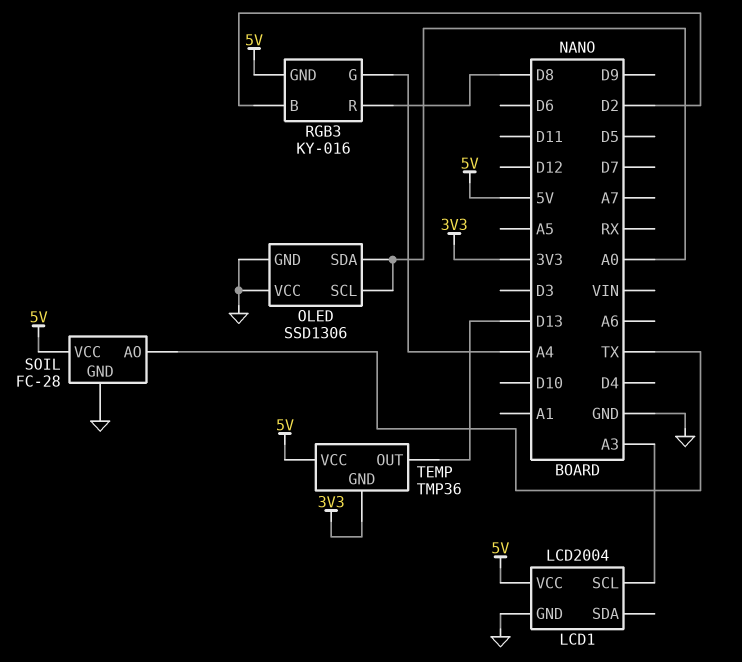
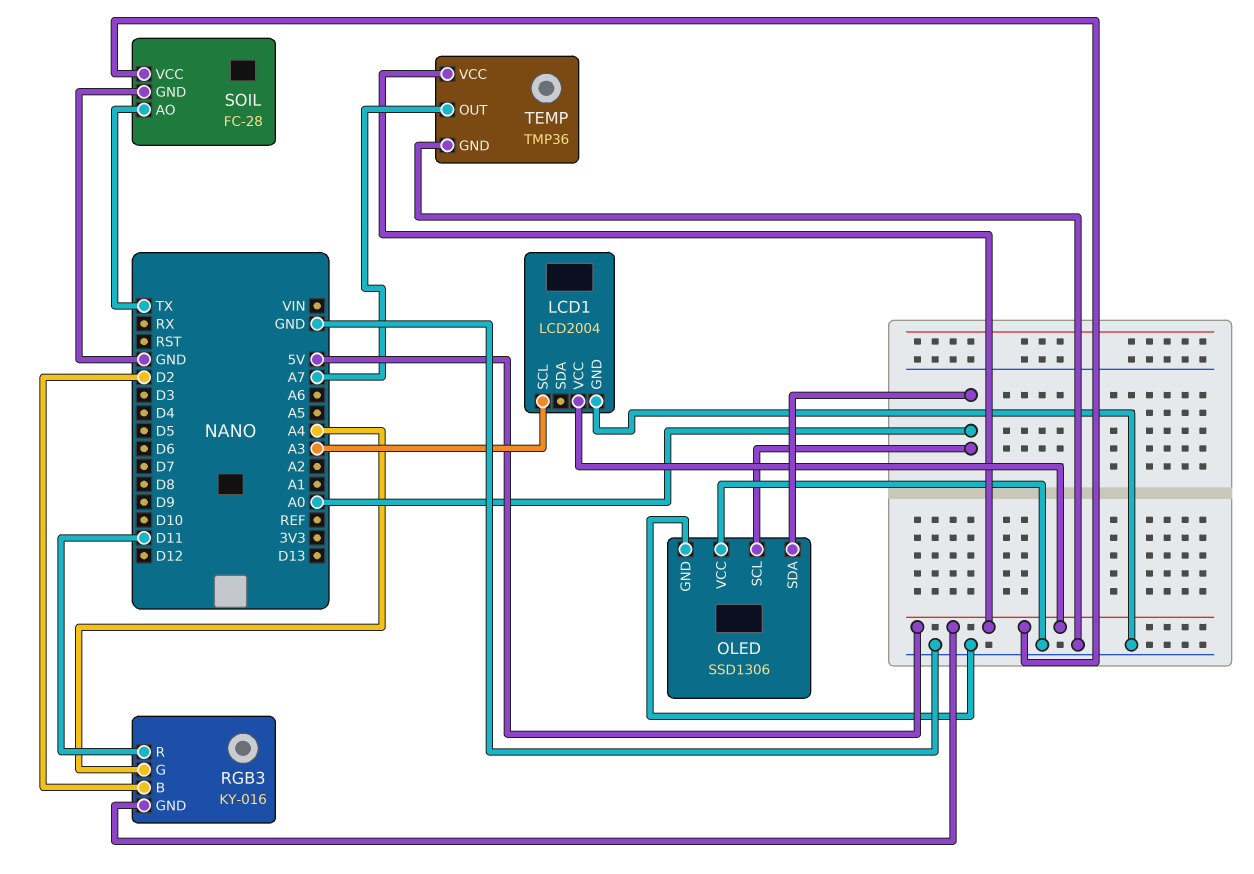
RGB3 pin R: D8 -> D11
TEMP pin GND: 3V3 -> GND
TEMP pin OUT: D13 -> A7

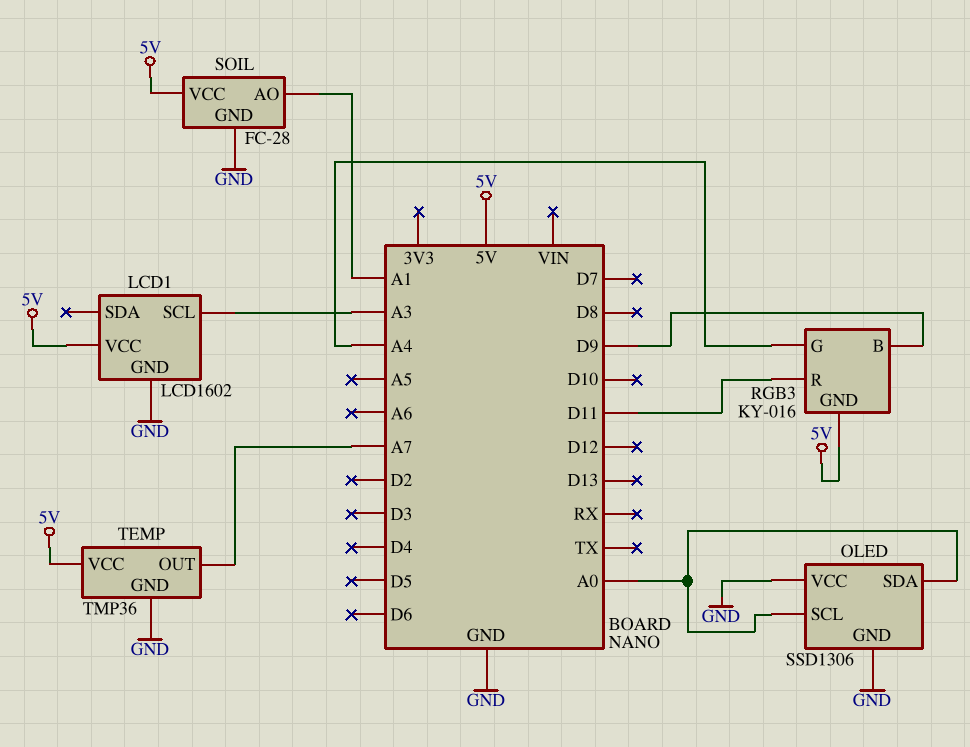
LCD1: LCD2004 -> LCD1602
RGB3 pin B: D2 -> D9
SOIL pin AO: TX -> A1

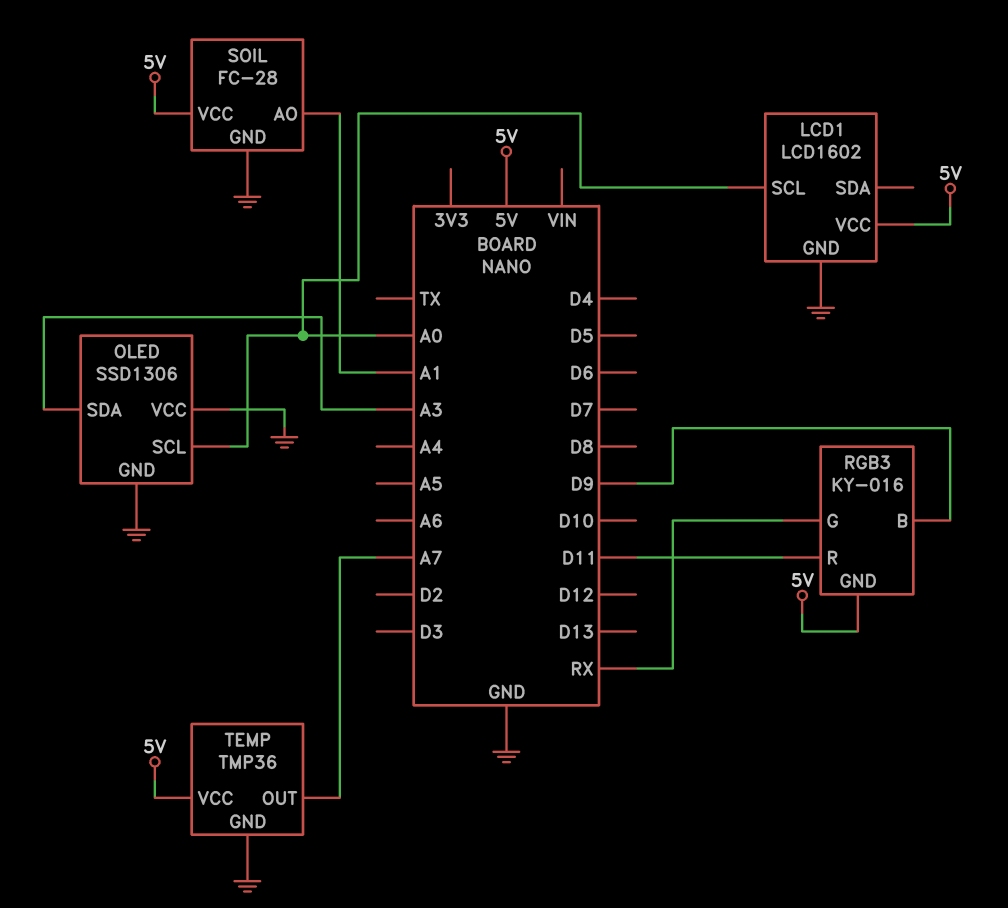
LCD1 pin SCL: A3 -> A0
OLED pin SDA: A0 -> A3
RGB3 pin G: A4 -> RX

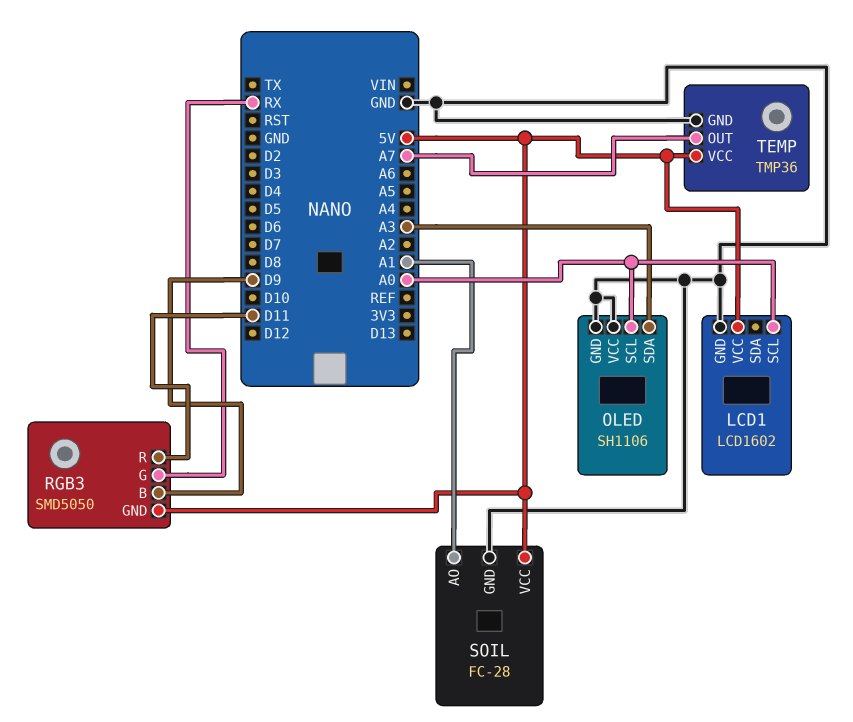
OLED: SSD1306 -> SH1106
RGB3: KY-016 -> SMD5050

